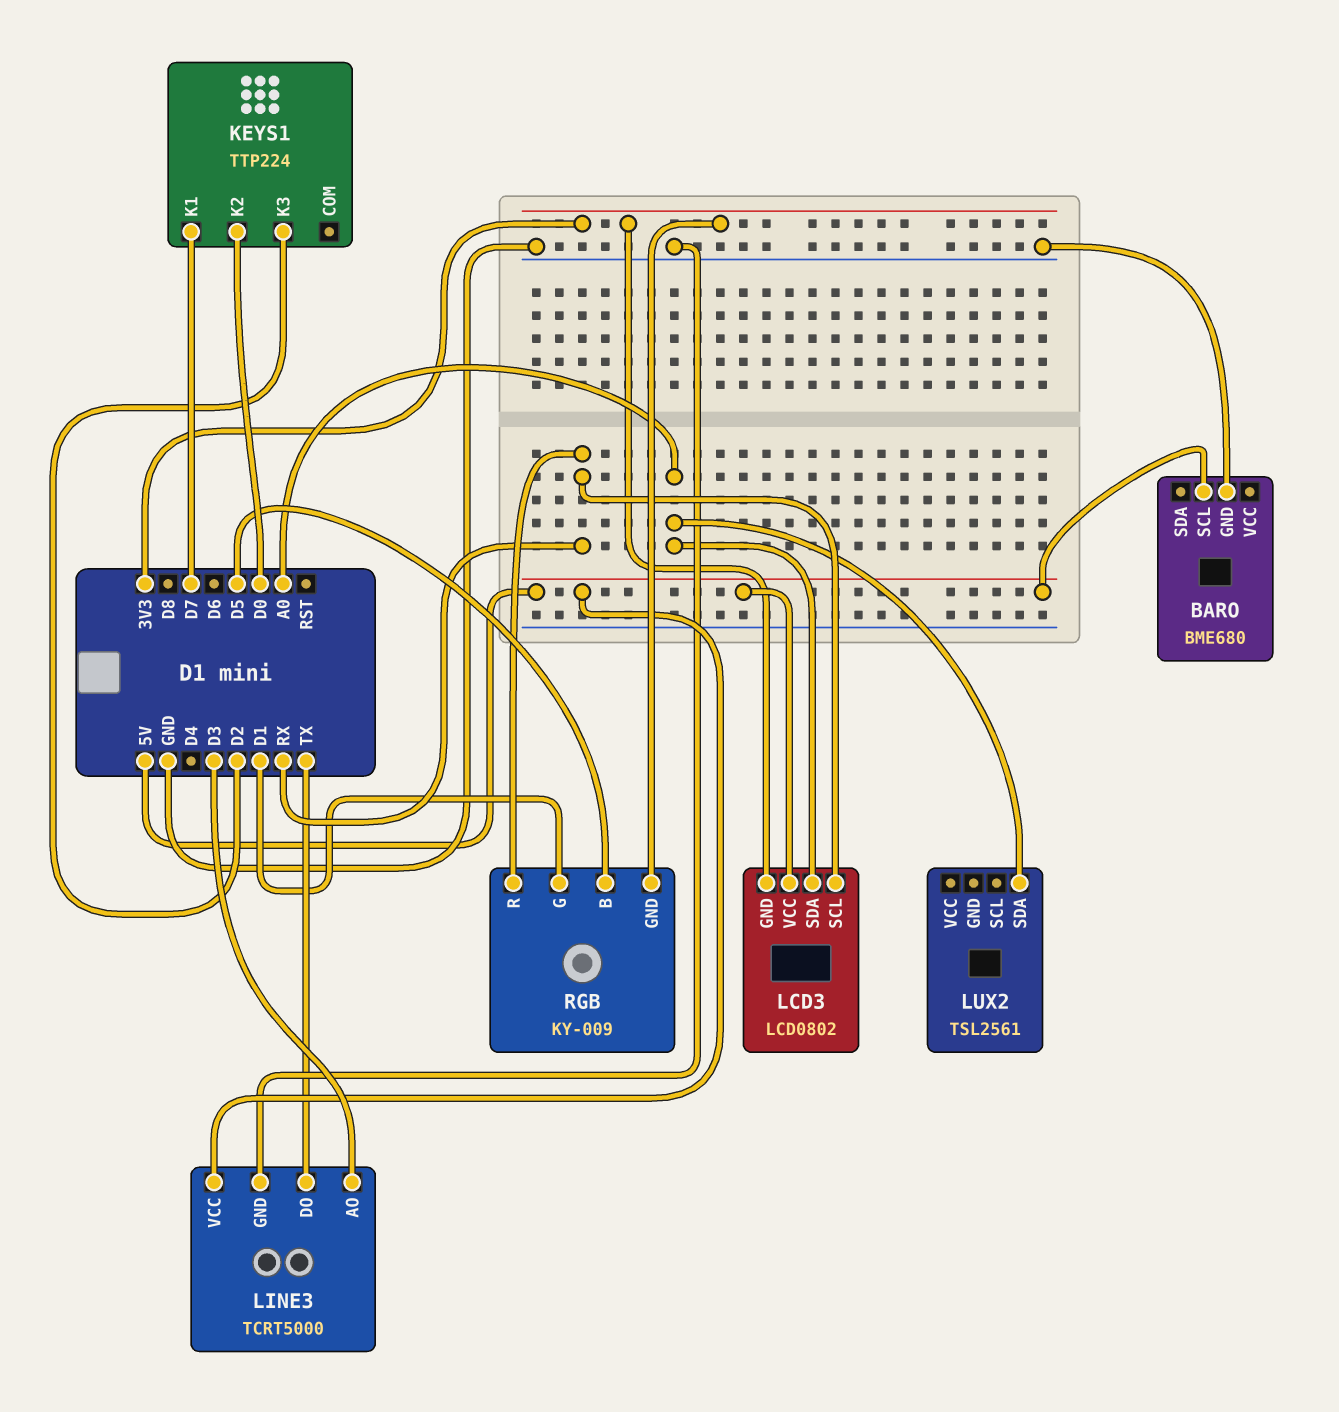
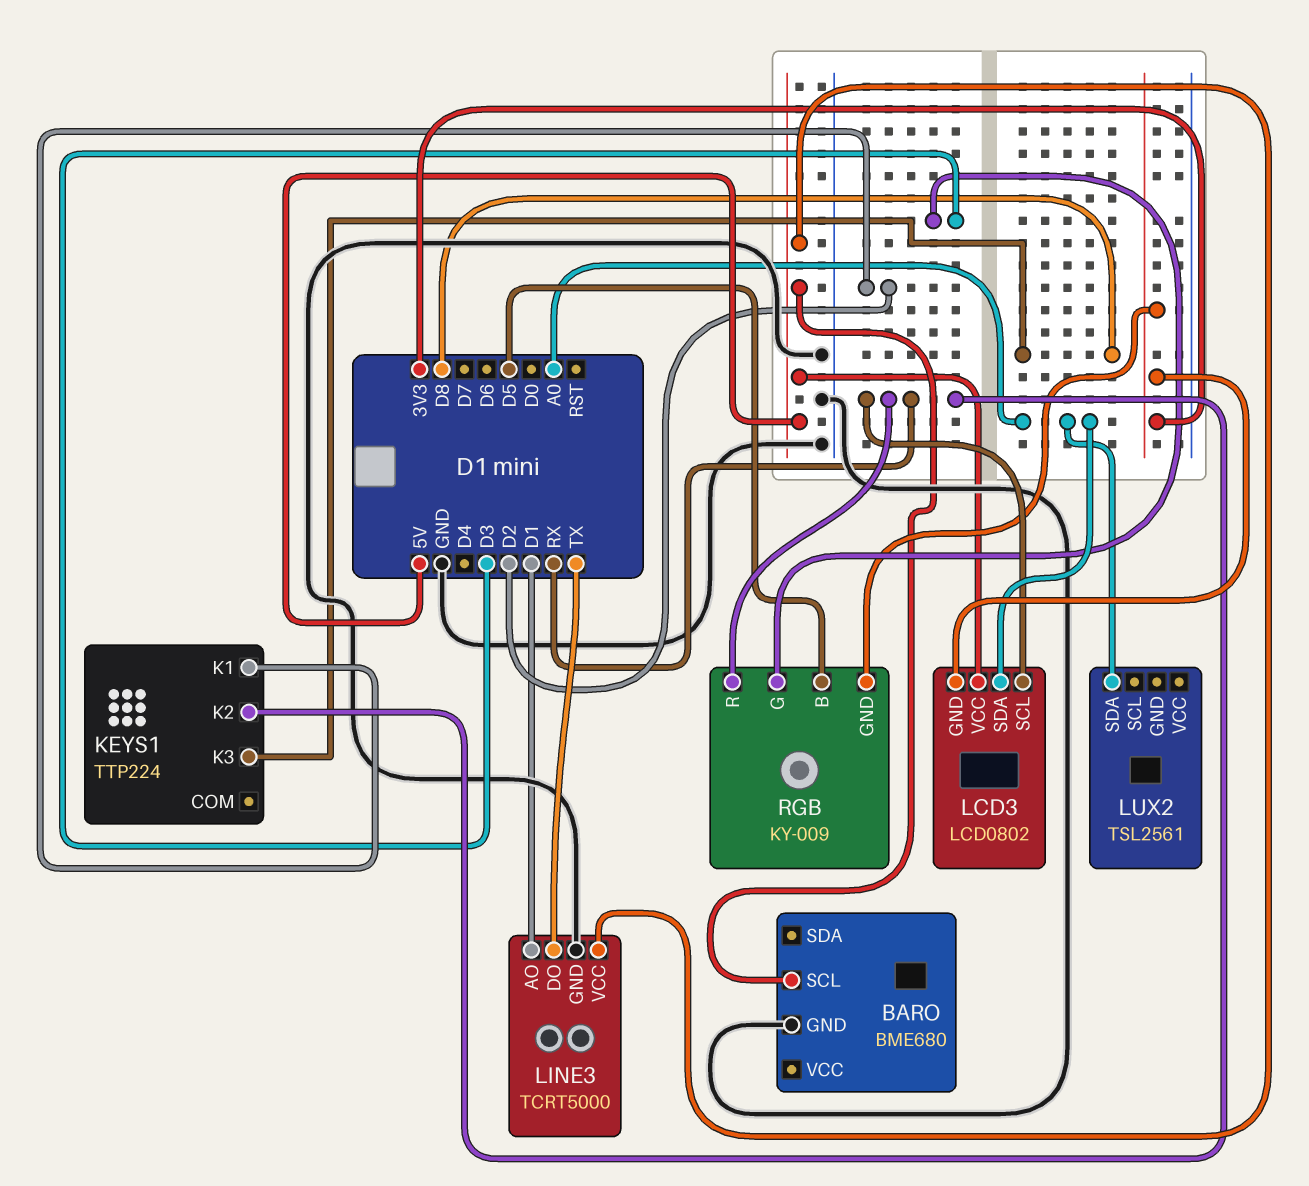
KEYS1 pin K1: D7 -> D2
KEYS1 pin K2: D0 -> RX
KEYS1 pin K3: D2 -> D8
LINE3 pin AO: D3 -> D1
RGB pin G: D1 -> D3

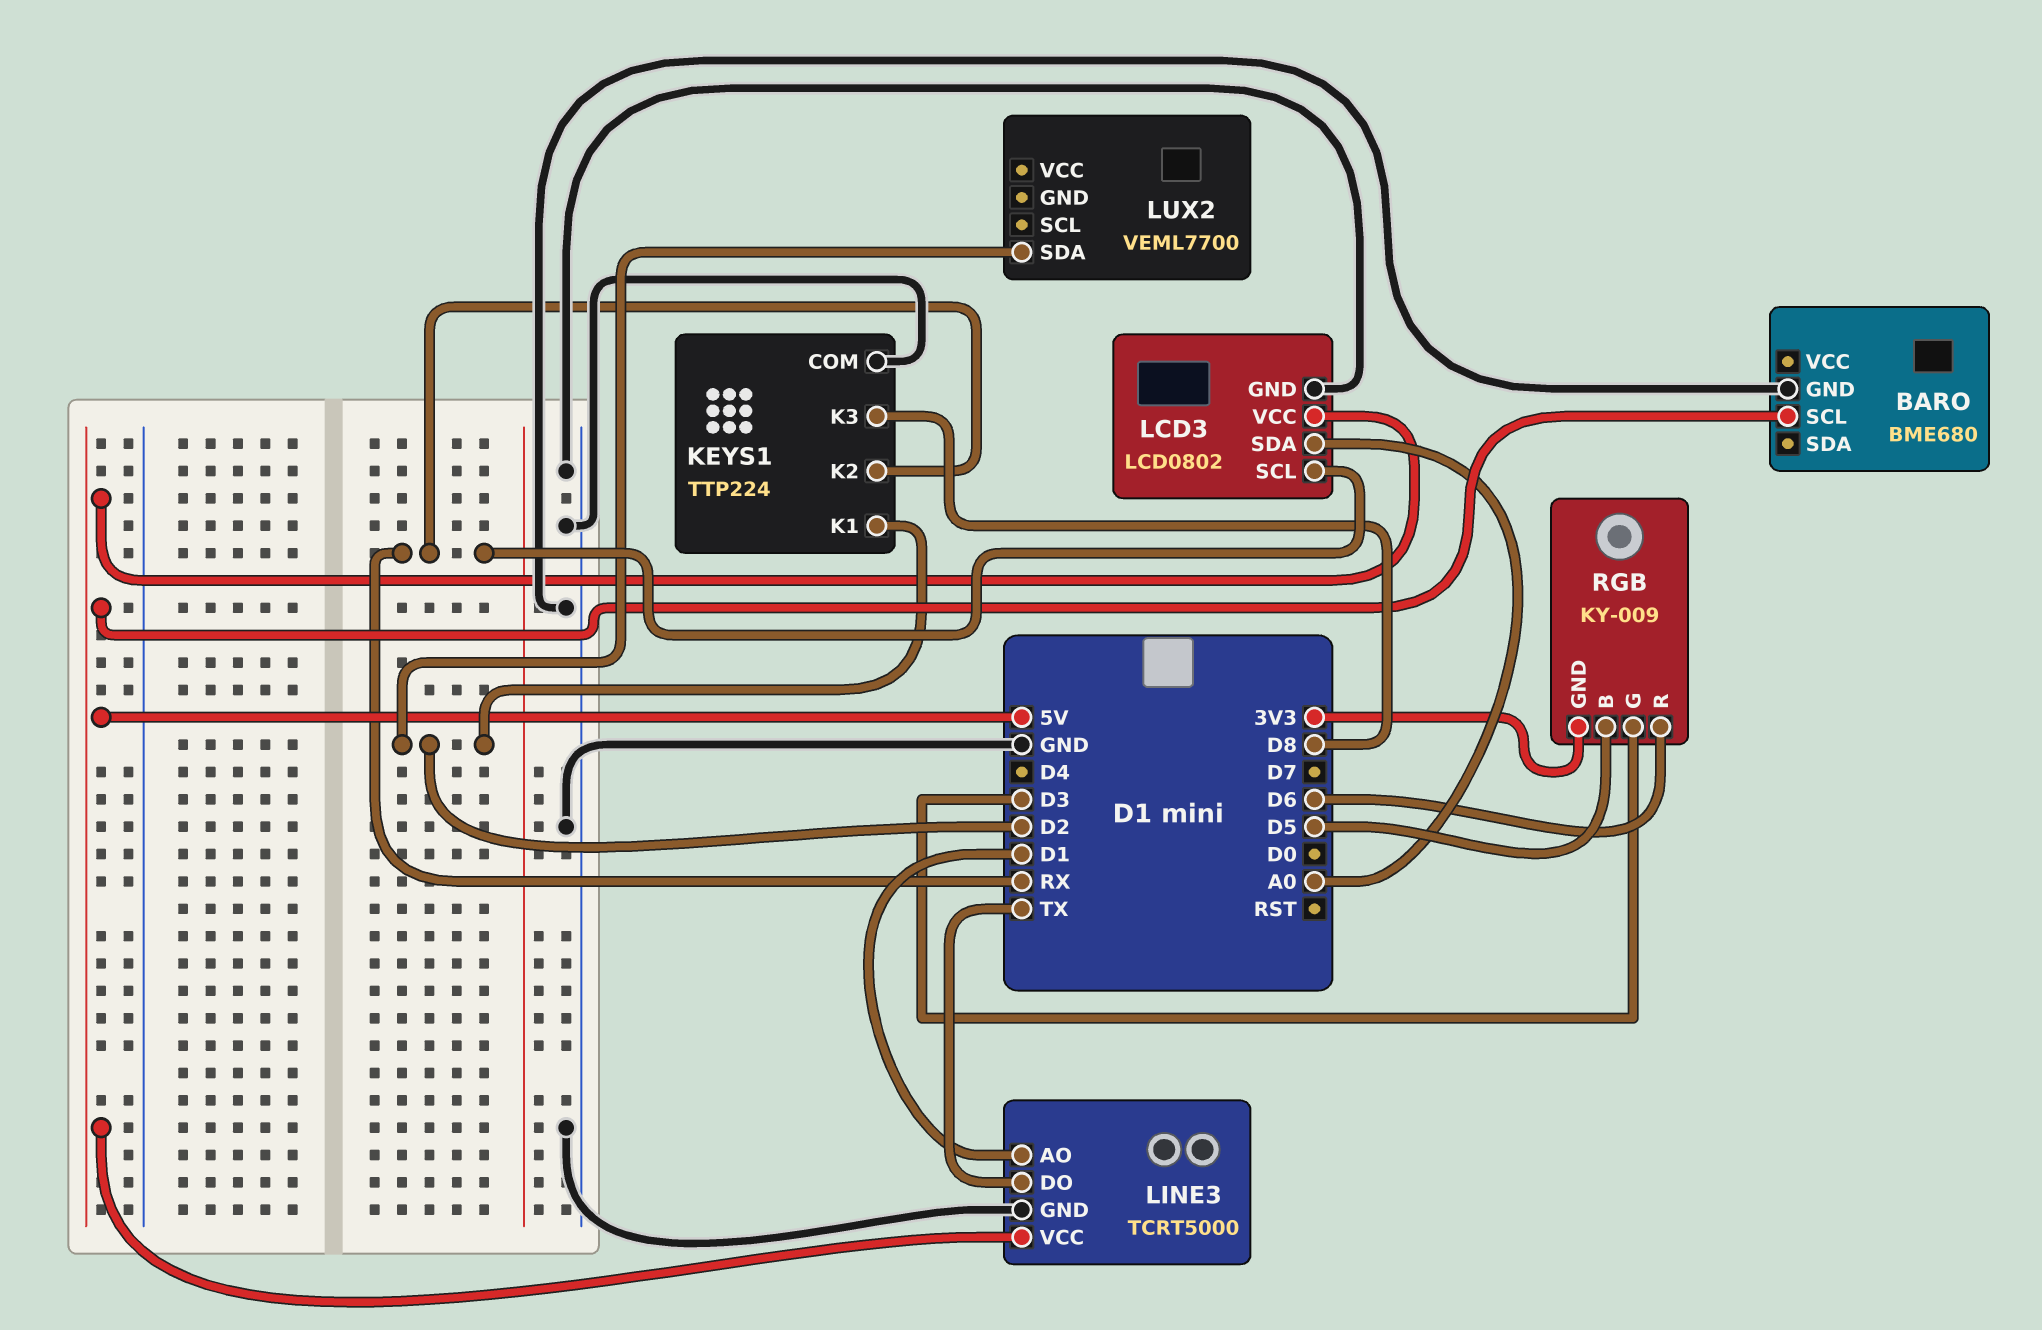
KEYS1 pin COM: none -> GND
LCD3 pin GND: 3V3 -> GND
LUX2: TSL2561 -> VEML7700
LUX2 pin SDA: A0 -> D2
RGB pin R: RX -> D6

